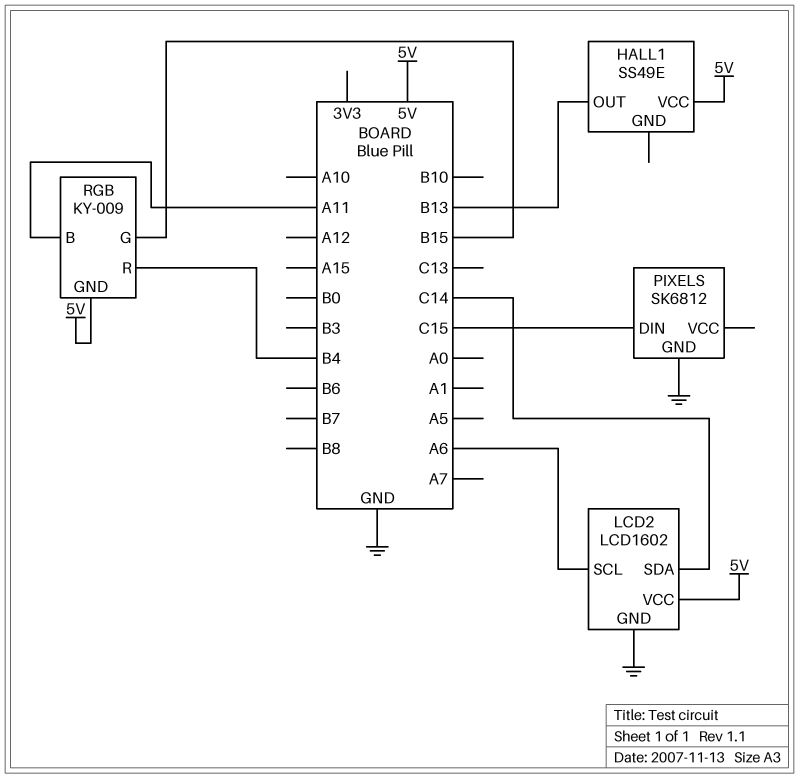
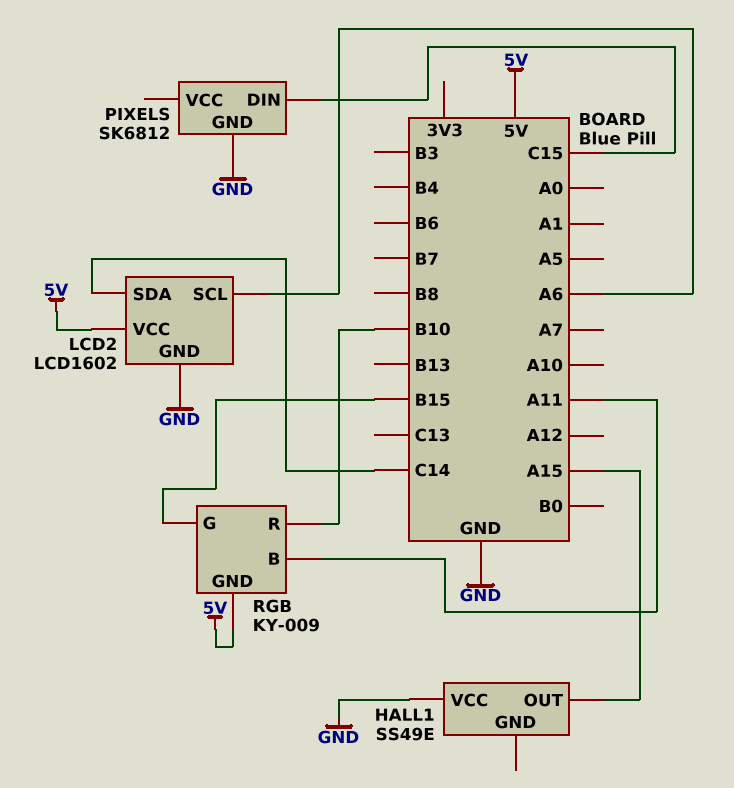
HALL1 pin OUT: B13 -> A15
HALL1 pin VCC: 5V -> GND
RGB pin R: B4 -> B10

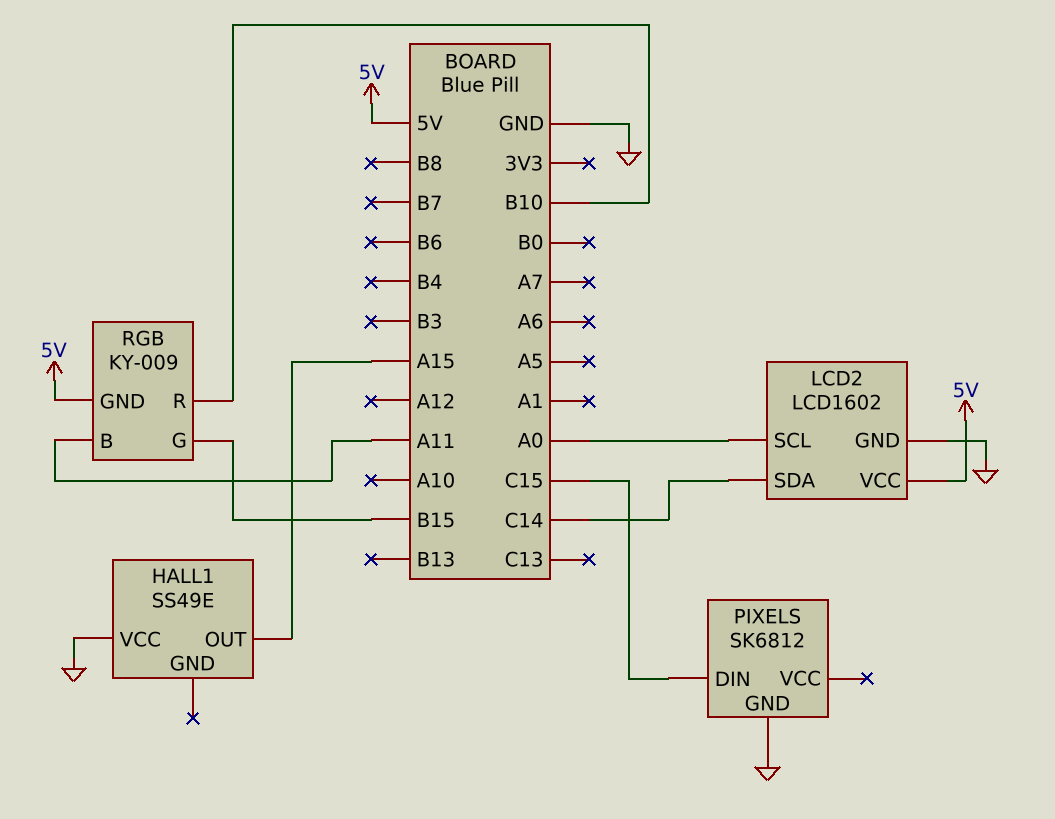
LCD2 pin SCL: A6 -> A0

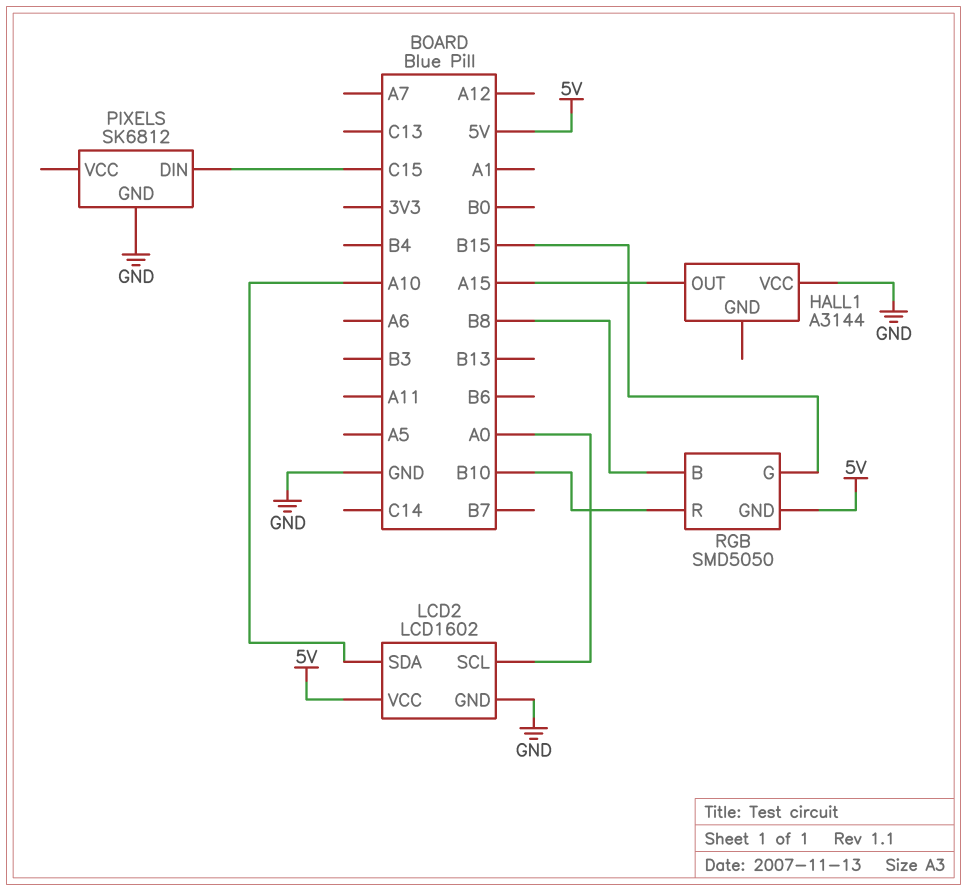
HALL1: SS49E -> A3144
LCD2 pin SDA: C14 -> A10
RGB: KY-009 -> SMD5050
RGB pin B: A11 -> B8

